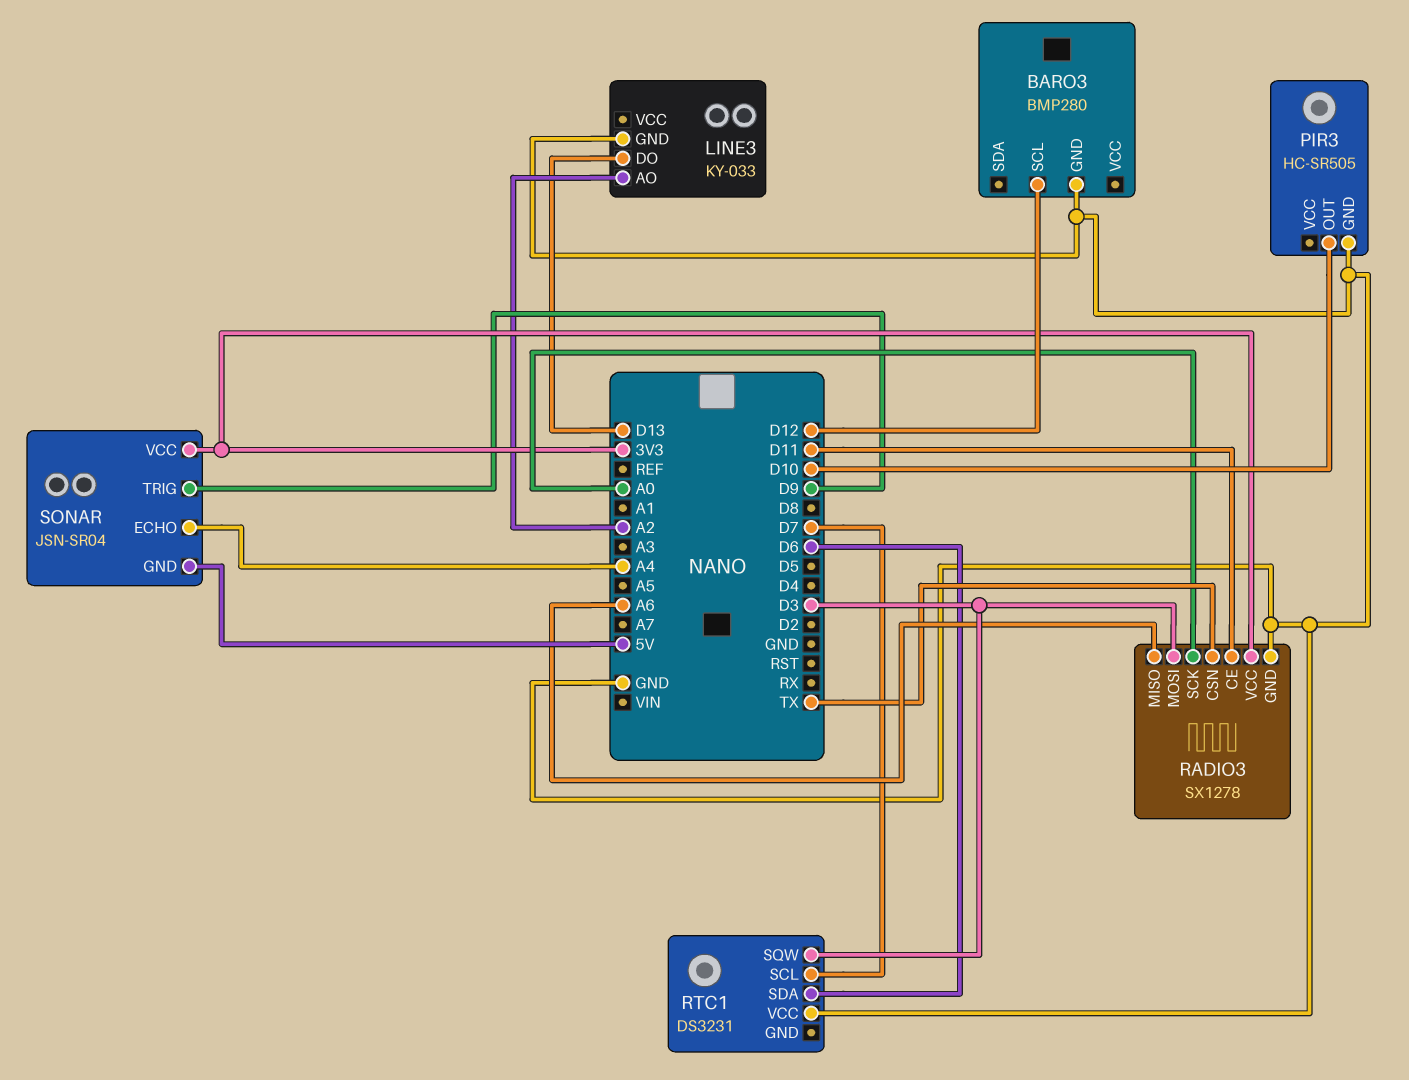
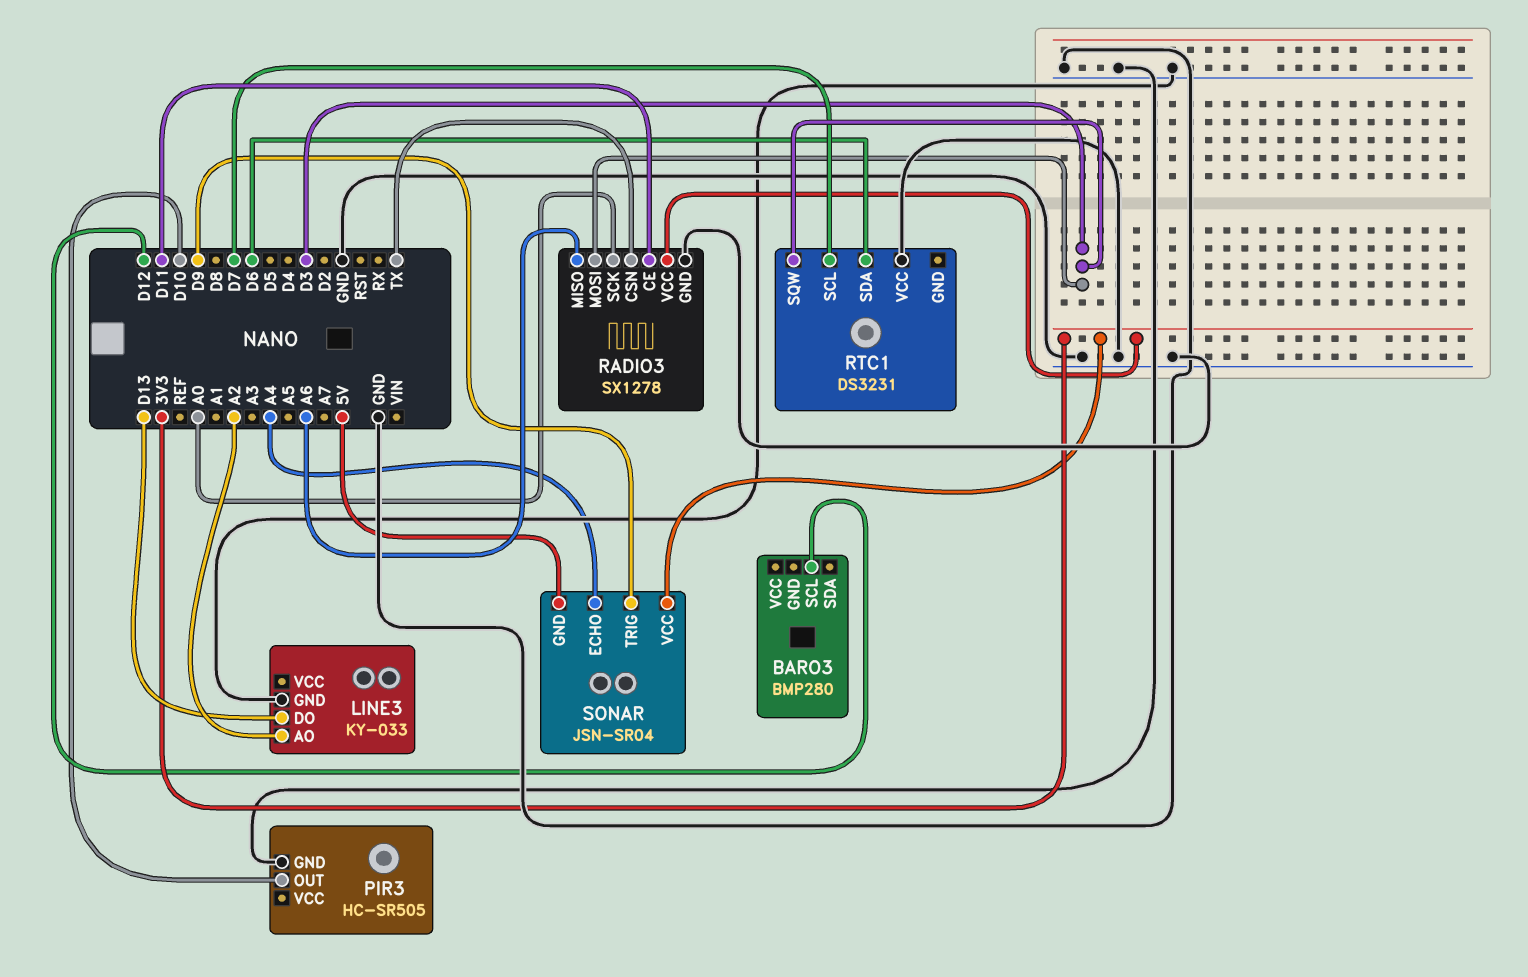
BARO3 pin GND: GND -> none

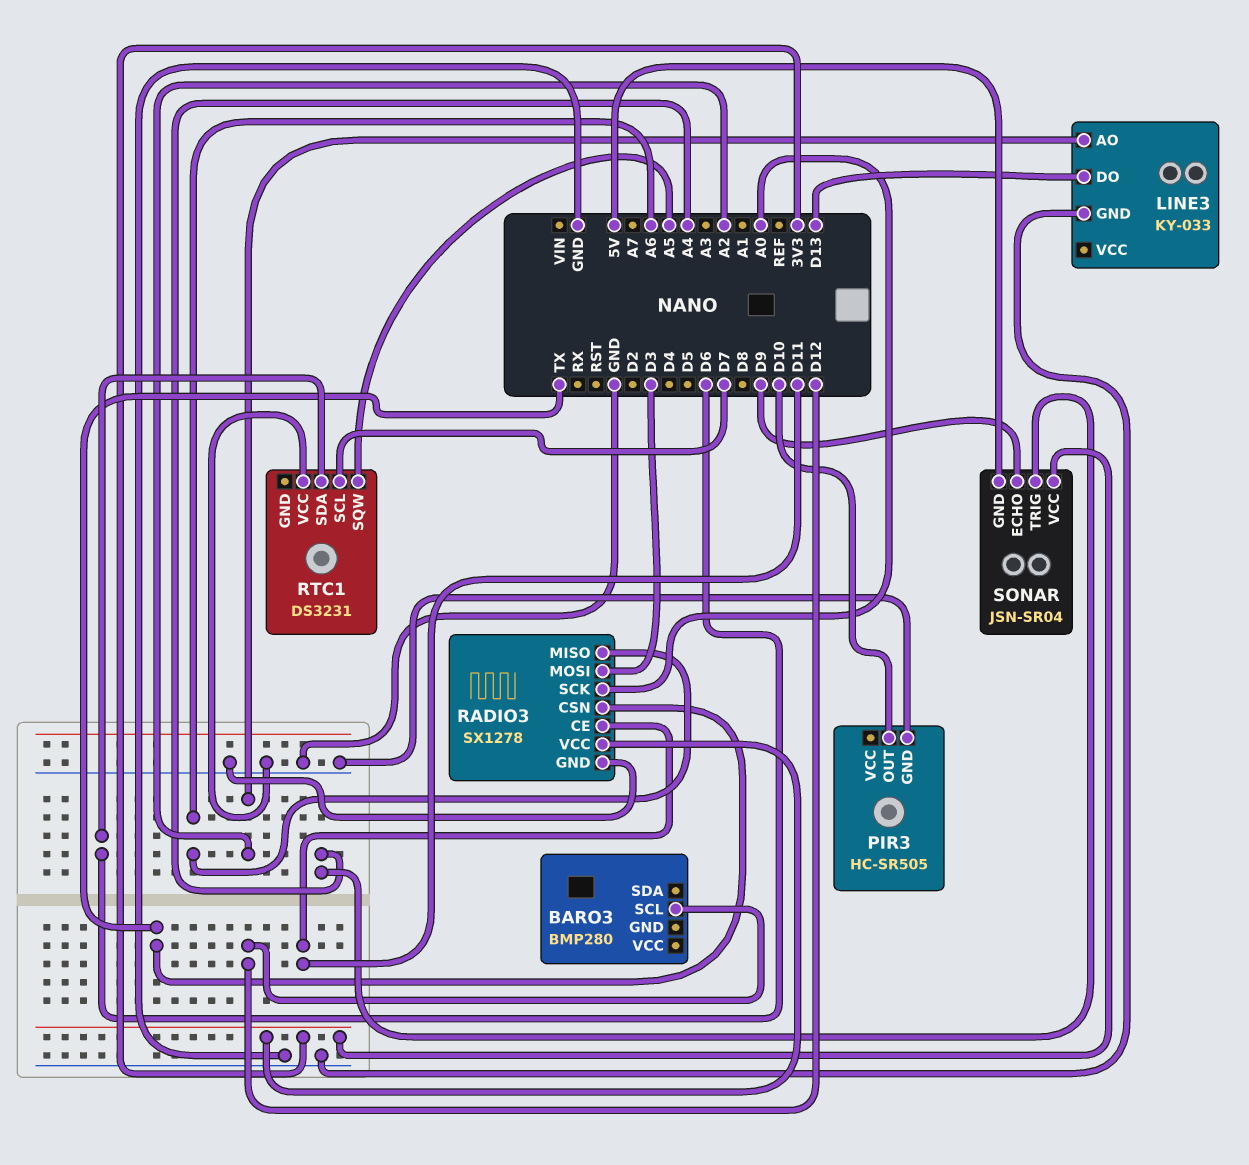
RTC1 pin SQW: D3 -> A5
SONAR pin ECHO: A4 -> D9
SONAR pin TRIG: D9 -> A4

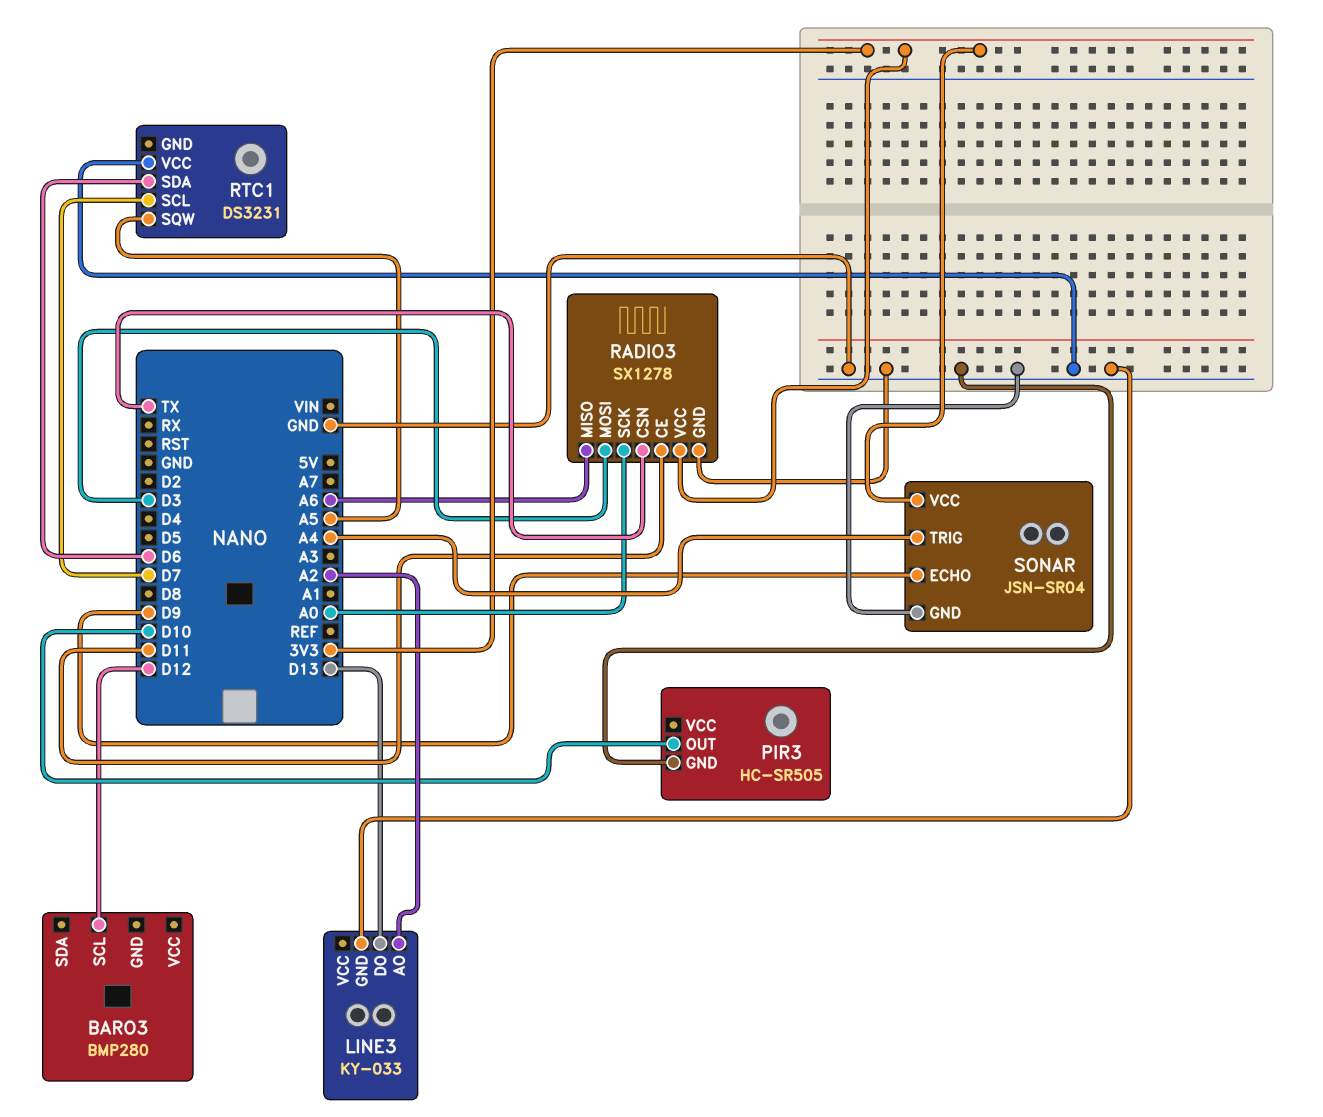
SONAR pin GND: 5V -> GND

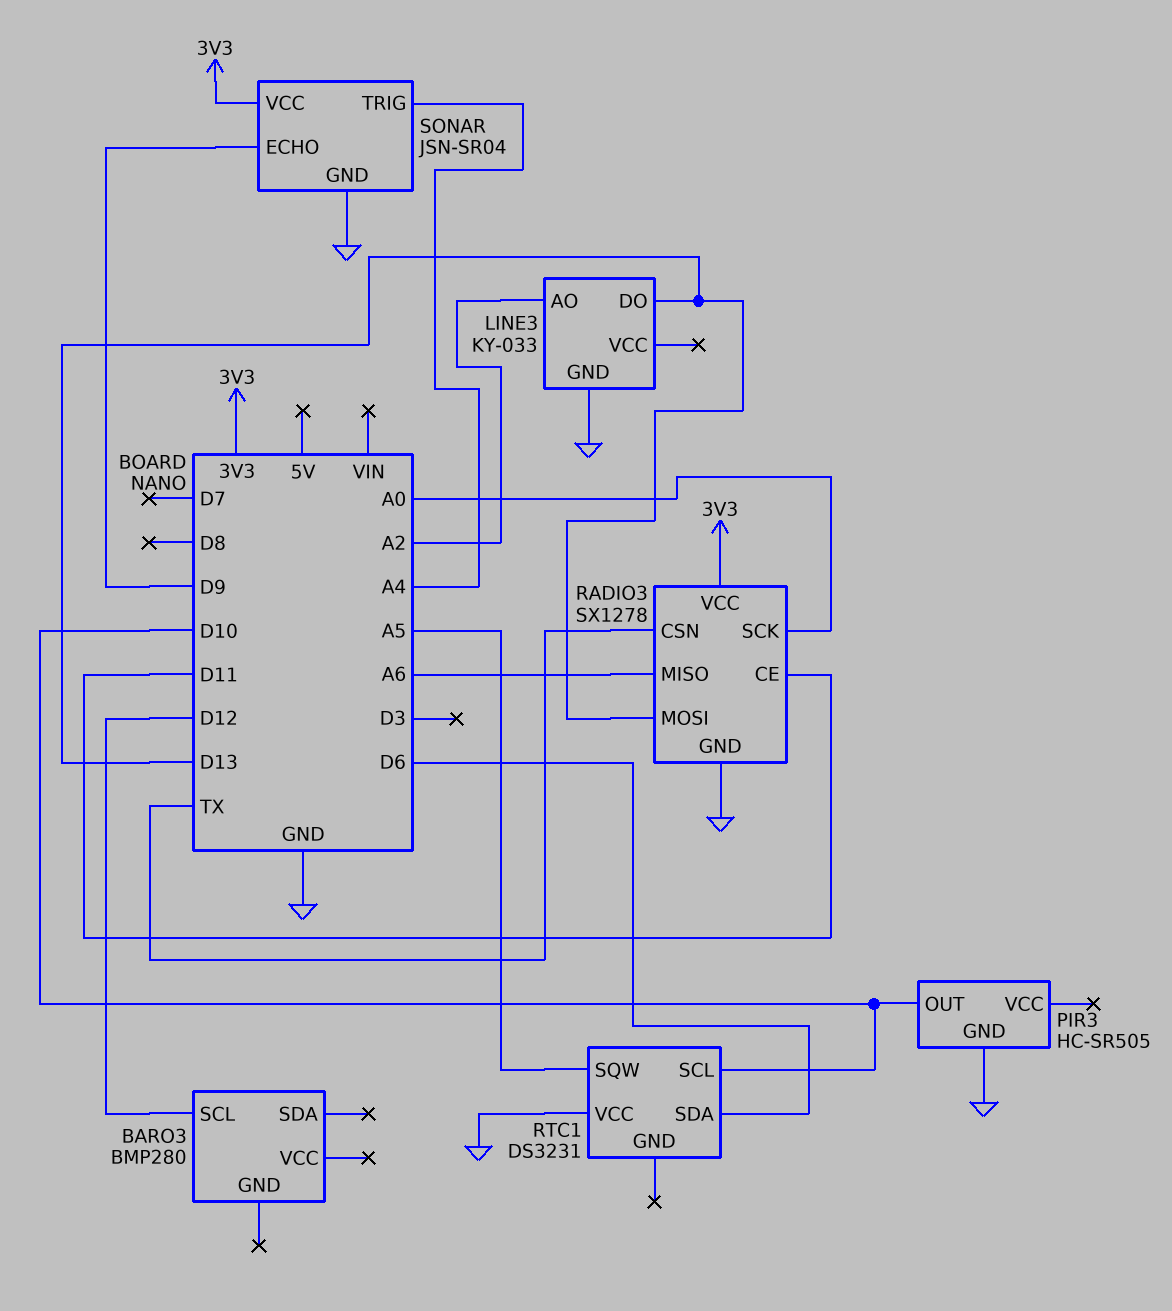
RADIO3 pin MOSI: D3 -> D13
RTC1 pin SCL: D7 -> D10

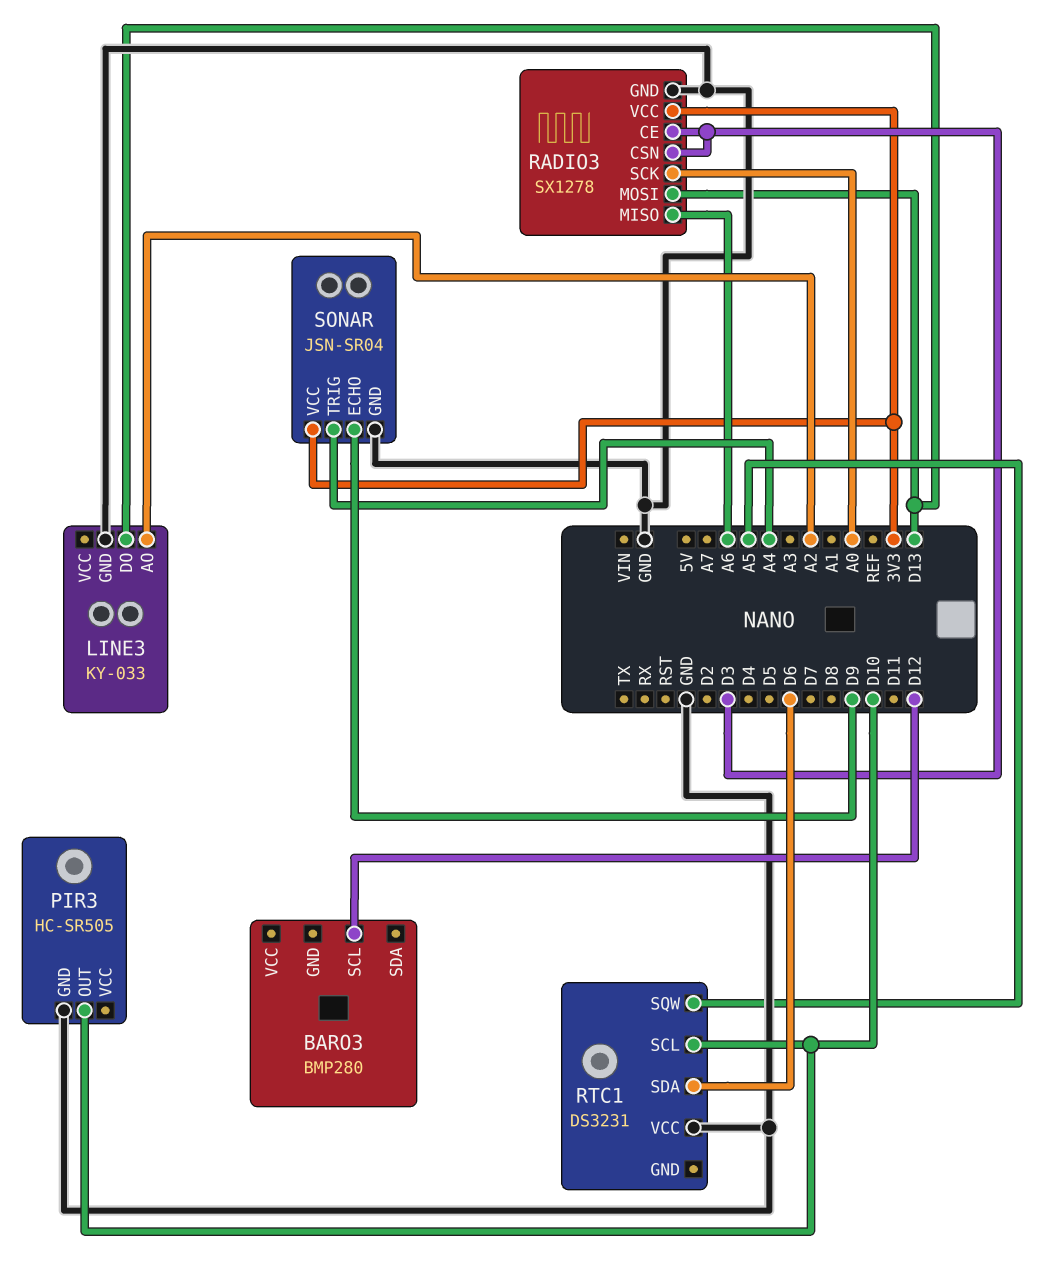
RADIO3 pin CE: D11 -> D3
RADIO3 pin CSN: TX -> D3

